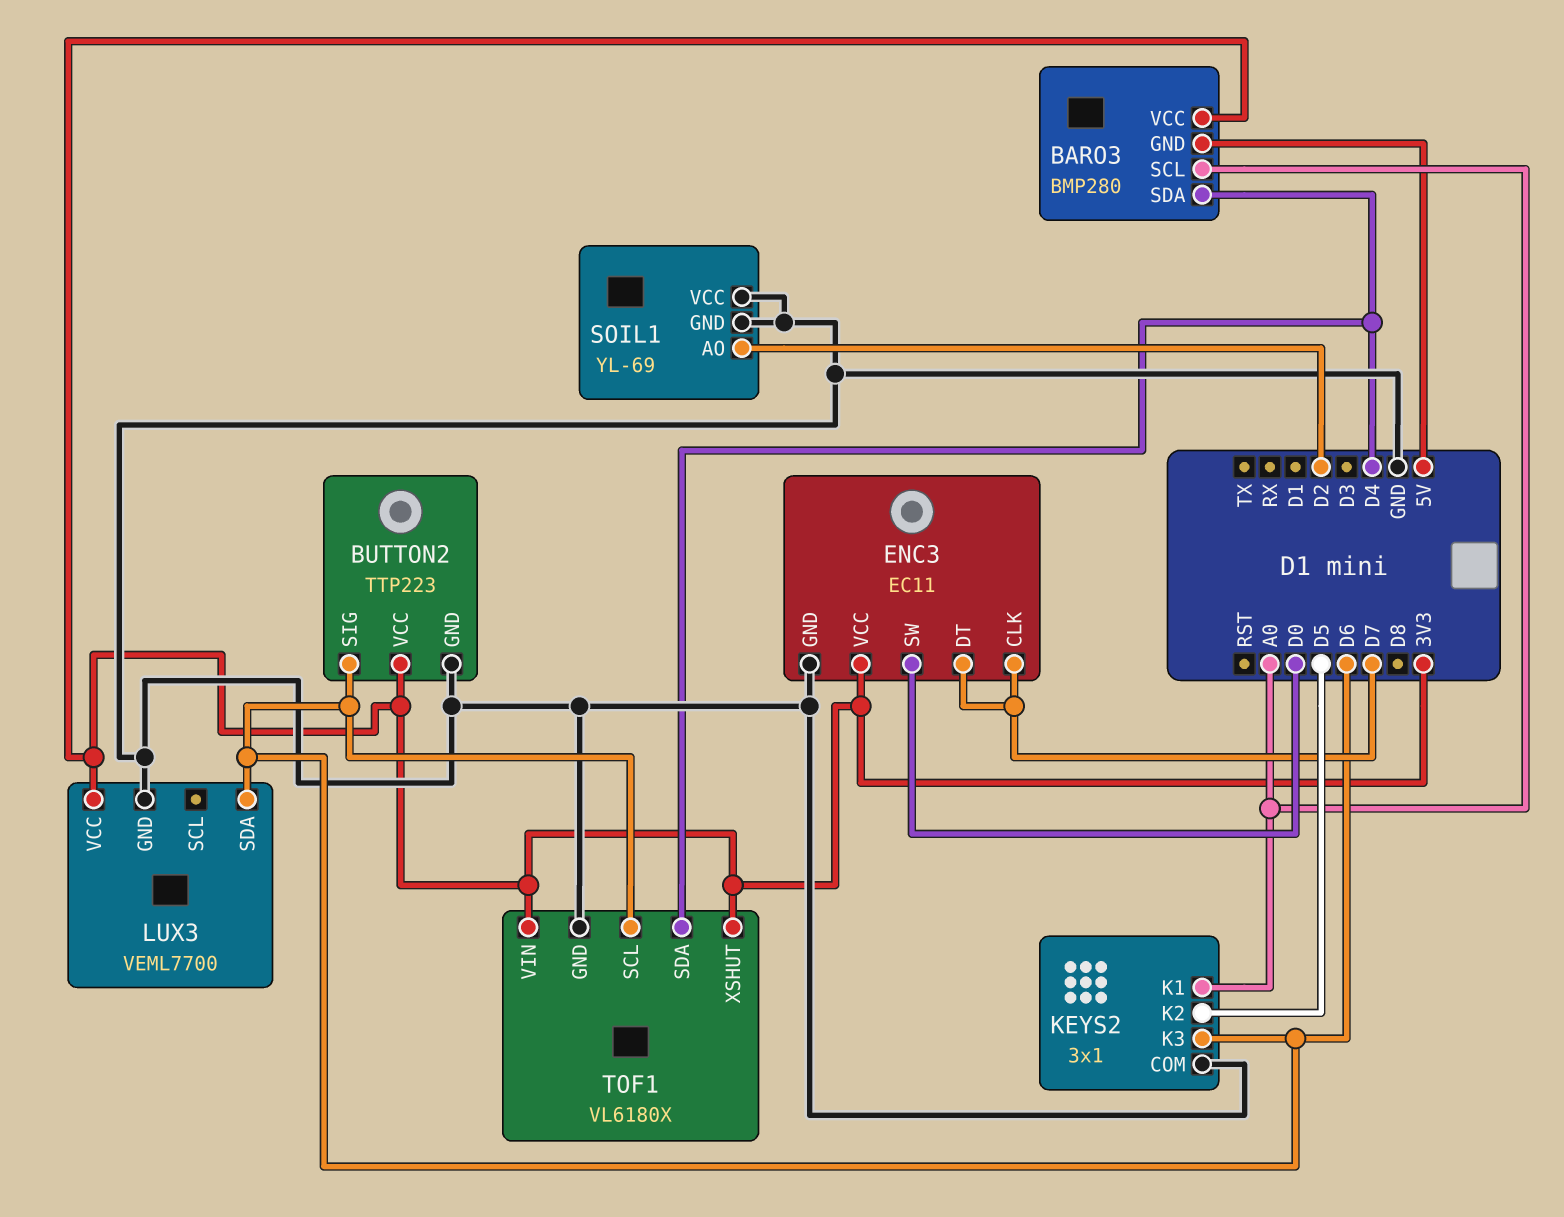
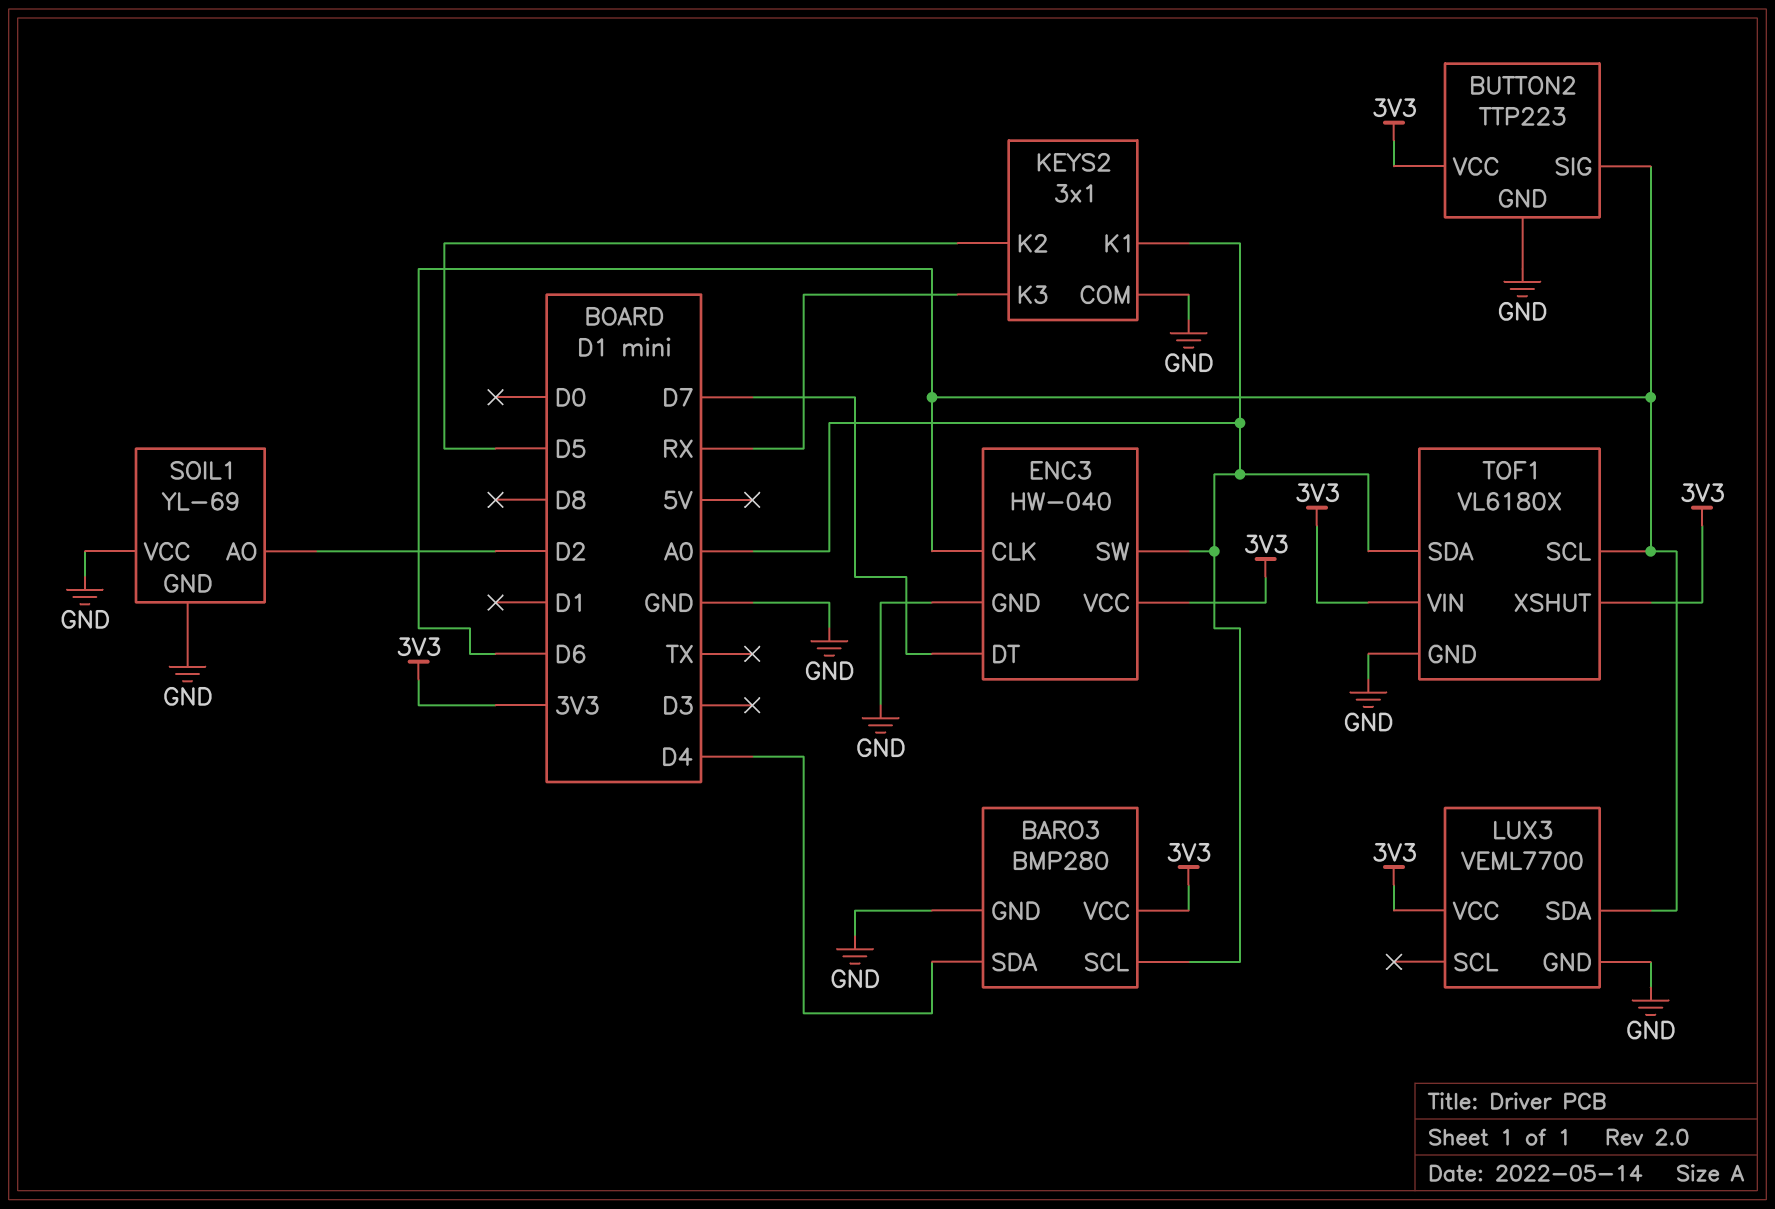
BARO3 pin GND: 5V -> GND
ENC3: EC11 -> HW-040
ENC3 pin CLK: D7 -> D6
ENC3 pin SW: D0 -> A0
KEYS2 pin K3: D6 -> RX
TOF1 pin SDA: D4 -> A0

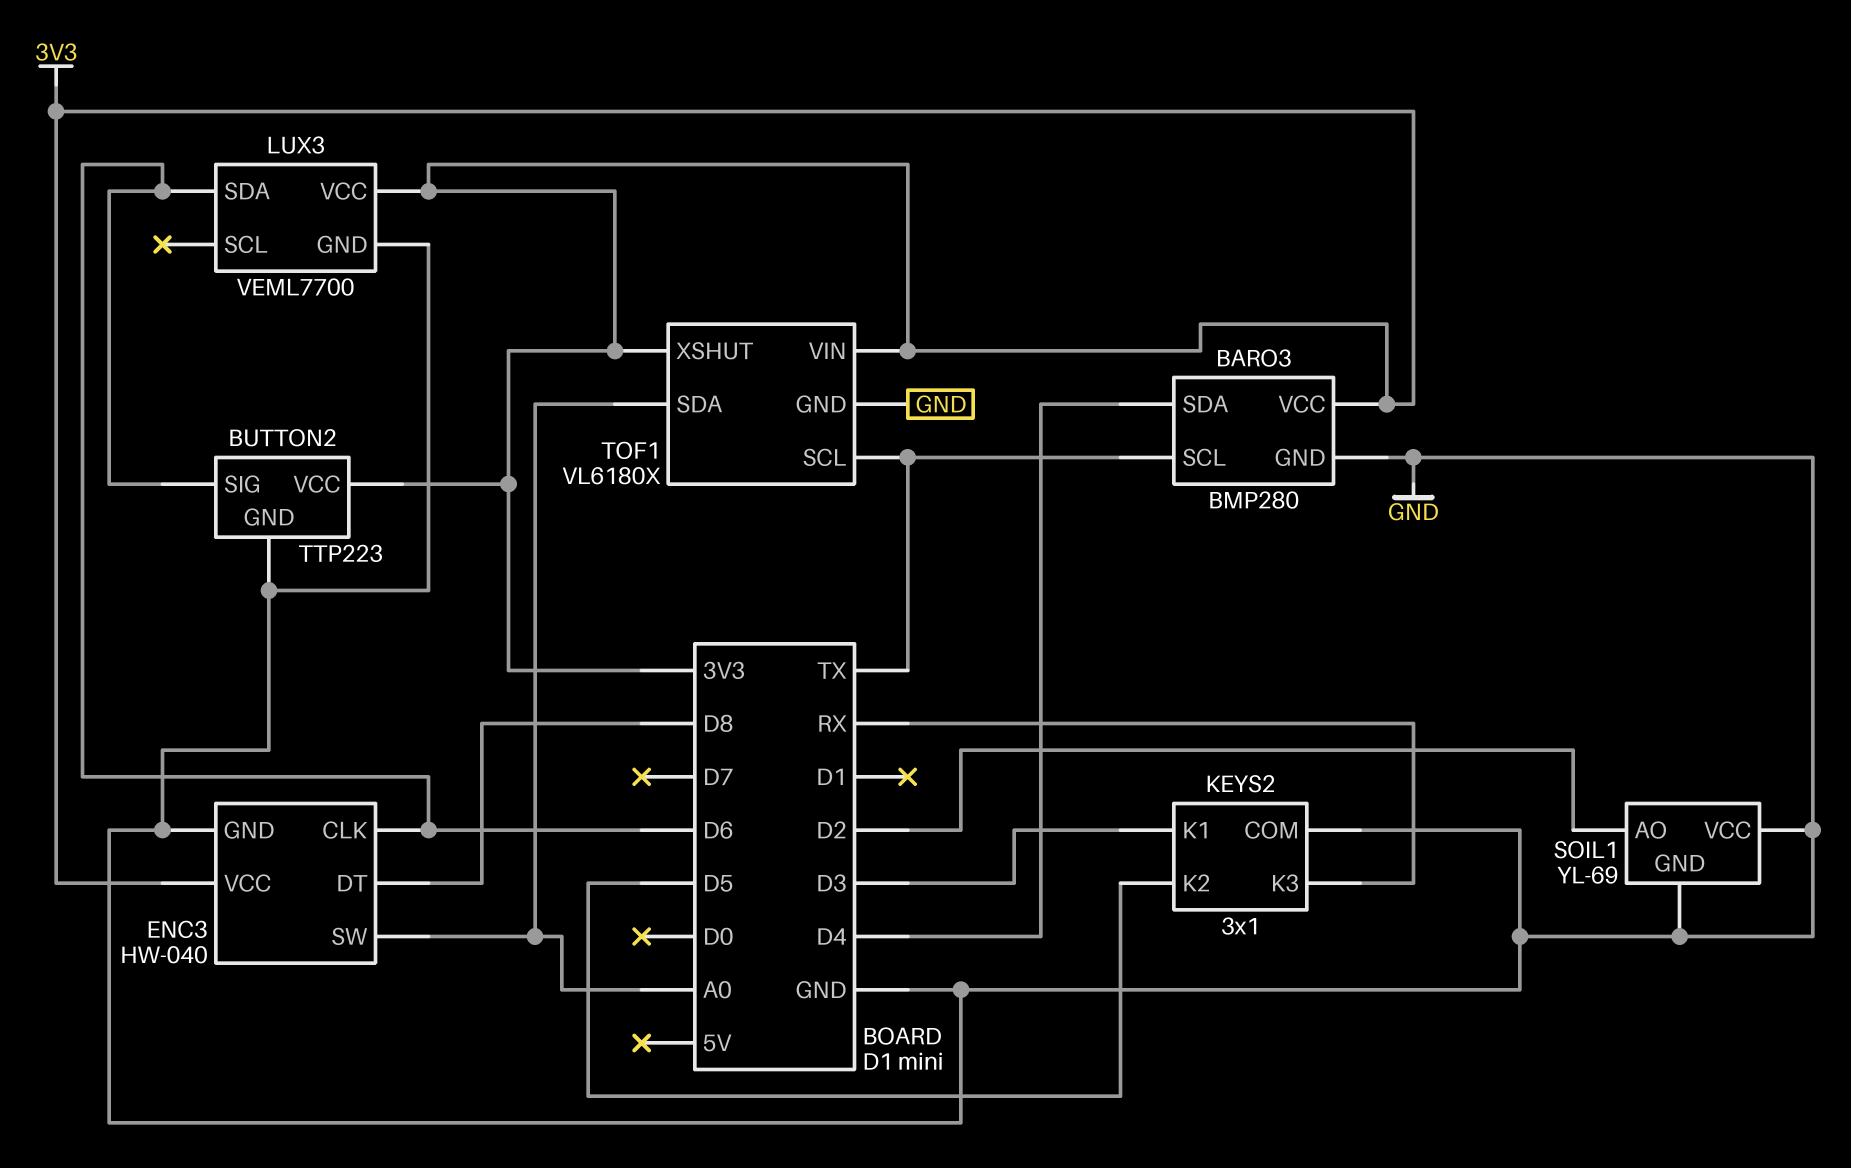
BARO3 pin SCL: A0 -> TX
ENC3 pin DT: D7 -> D8
KEYS2 pin K1: A0 -> D3
TOF1 pin SCL: D6 -> TX

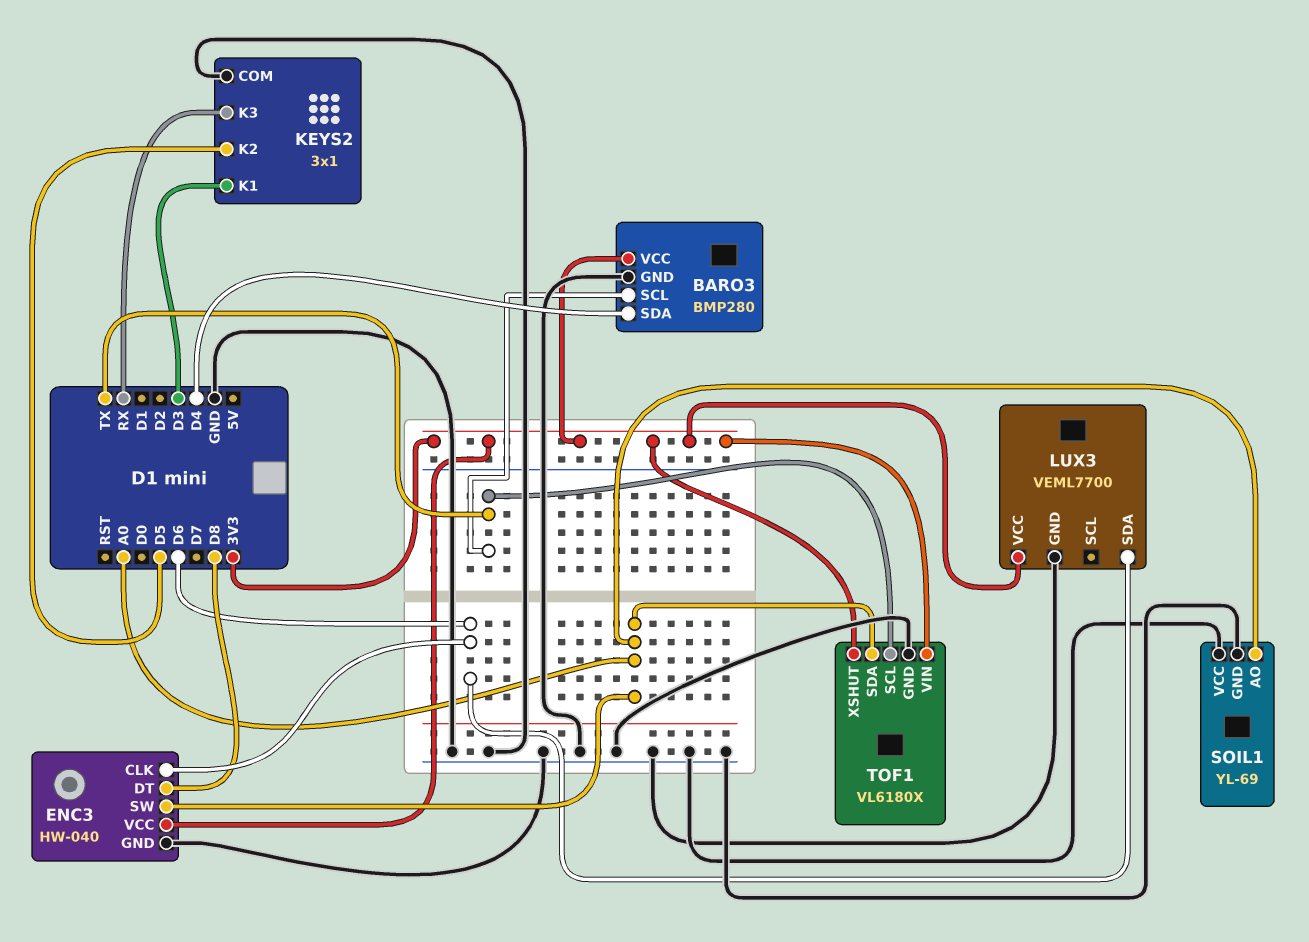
BUTTON2: TTP223 -> none
BUTTON2 pin GND: GND -> none
BUTTON2 pin SIG: D6 -> none
BUTTON2 pin VCC: 3V3 -> none
SOIL1 pin AO: D2 -> A0

